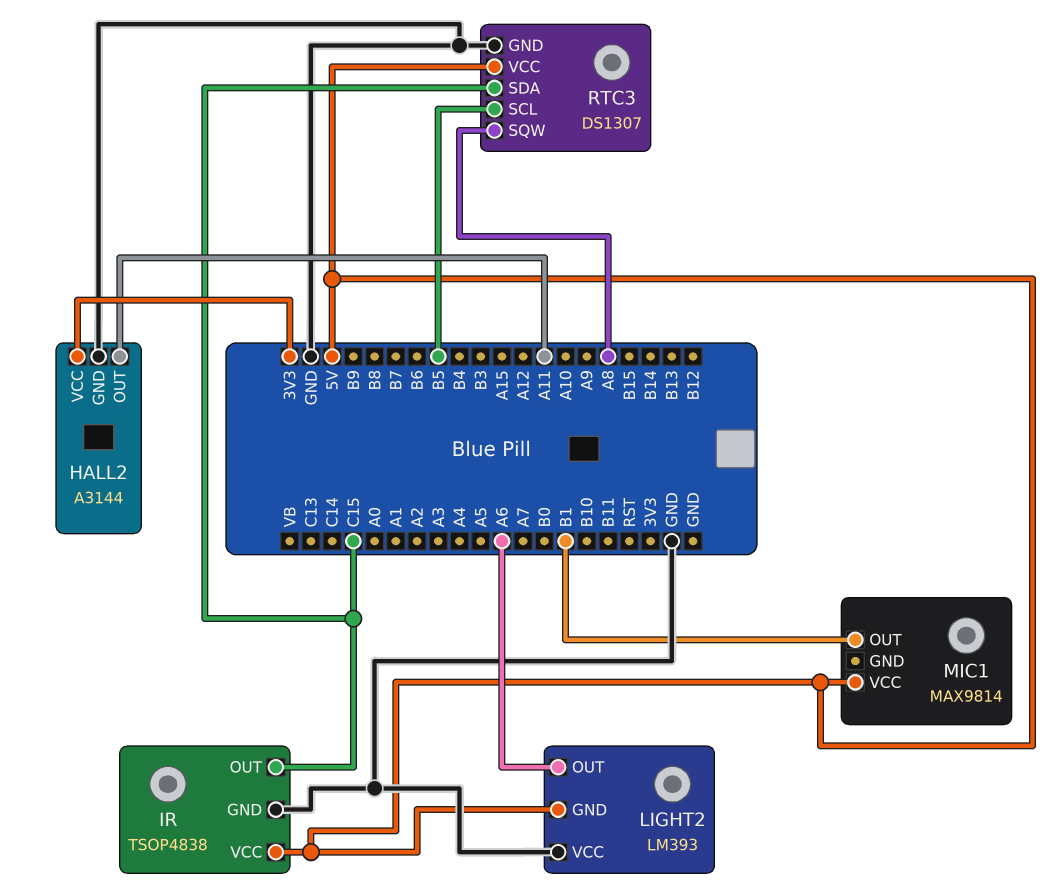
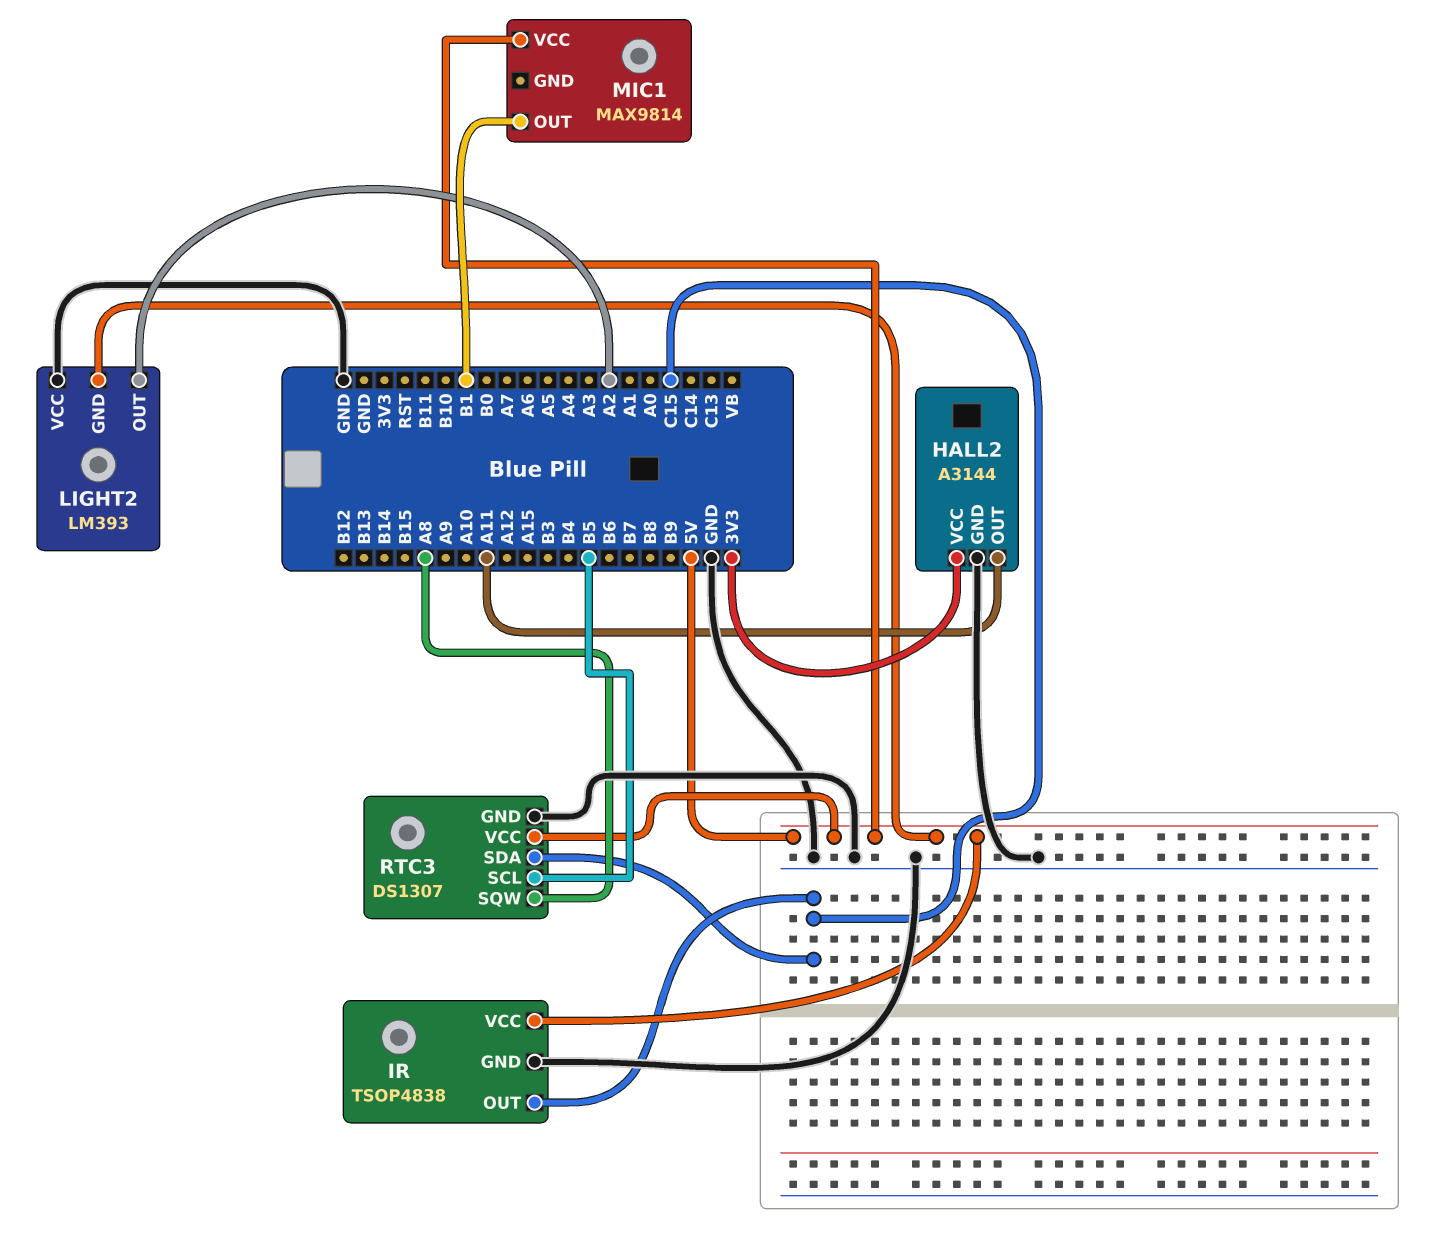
LIGHT2 pin OUT: A6 -> A2

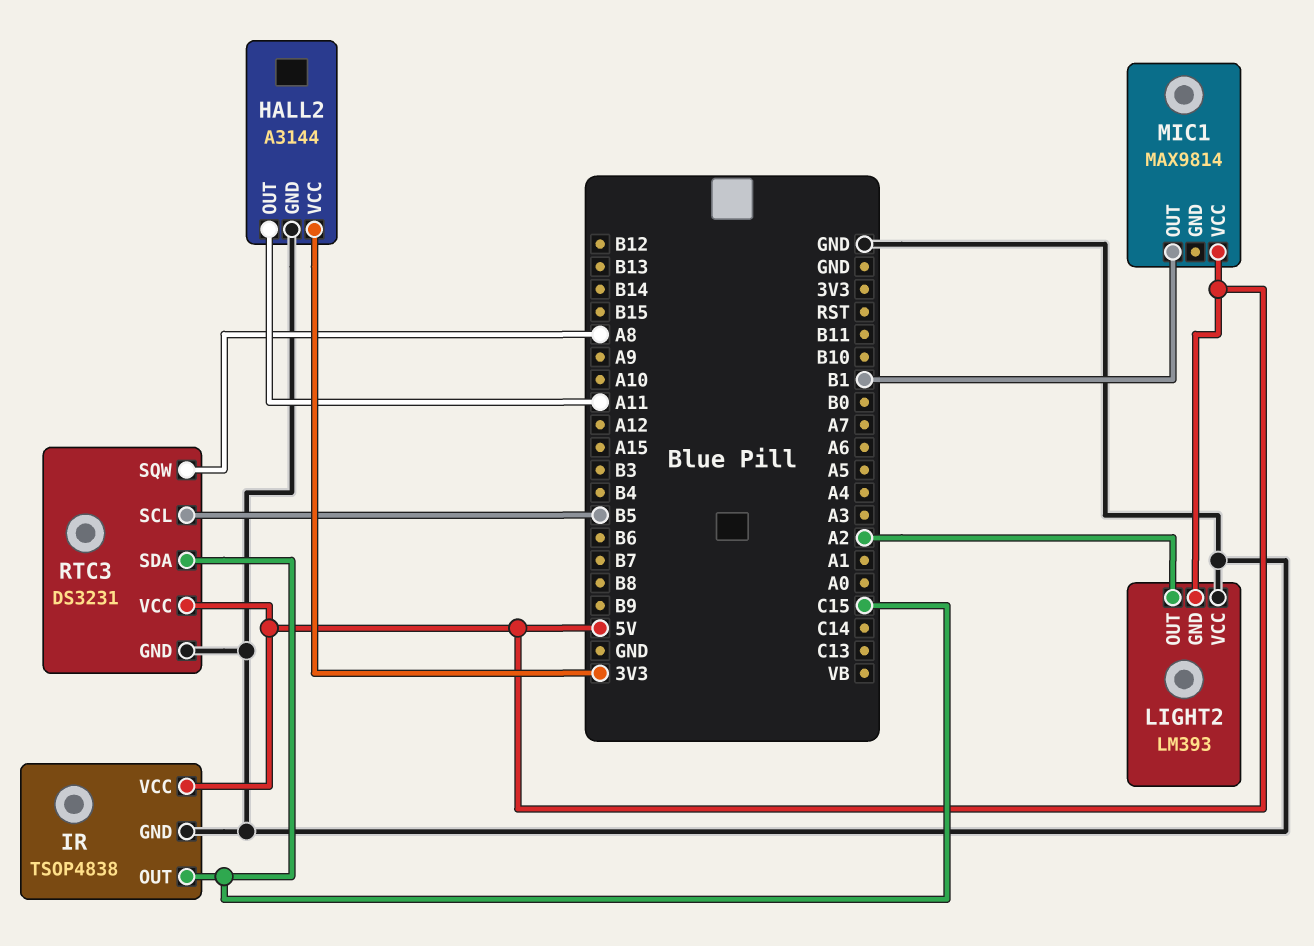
RTC3: DS1307 -> DS3231

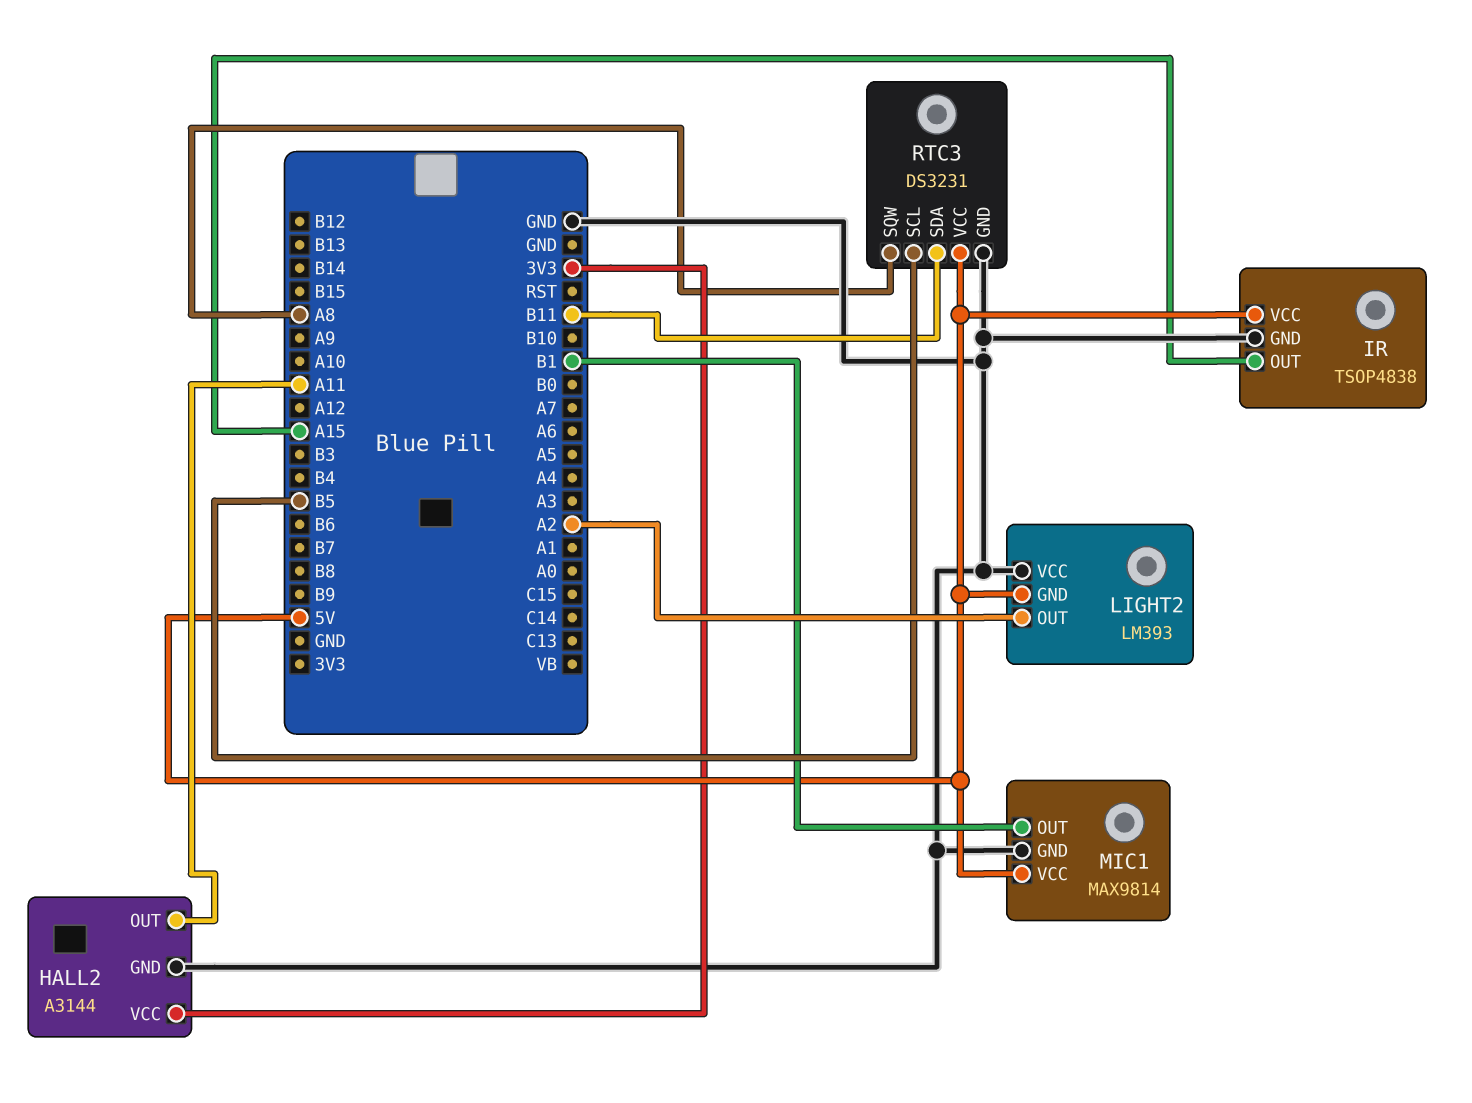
IR pin OUT: C15 -> A15
MIC1 pin GND: none -> GND
RTC3 pin SDA: C15 -> B11

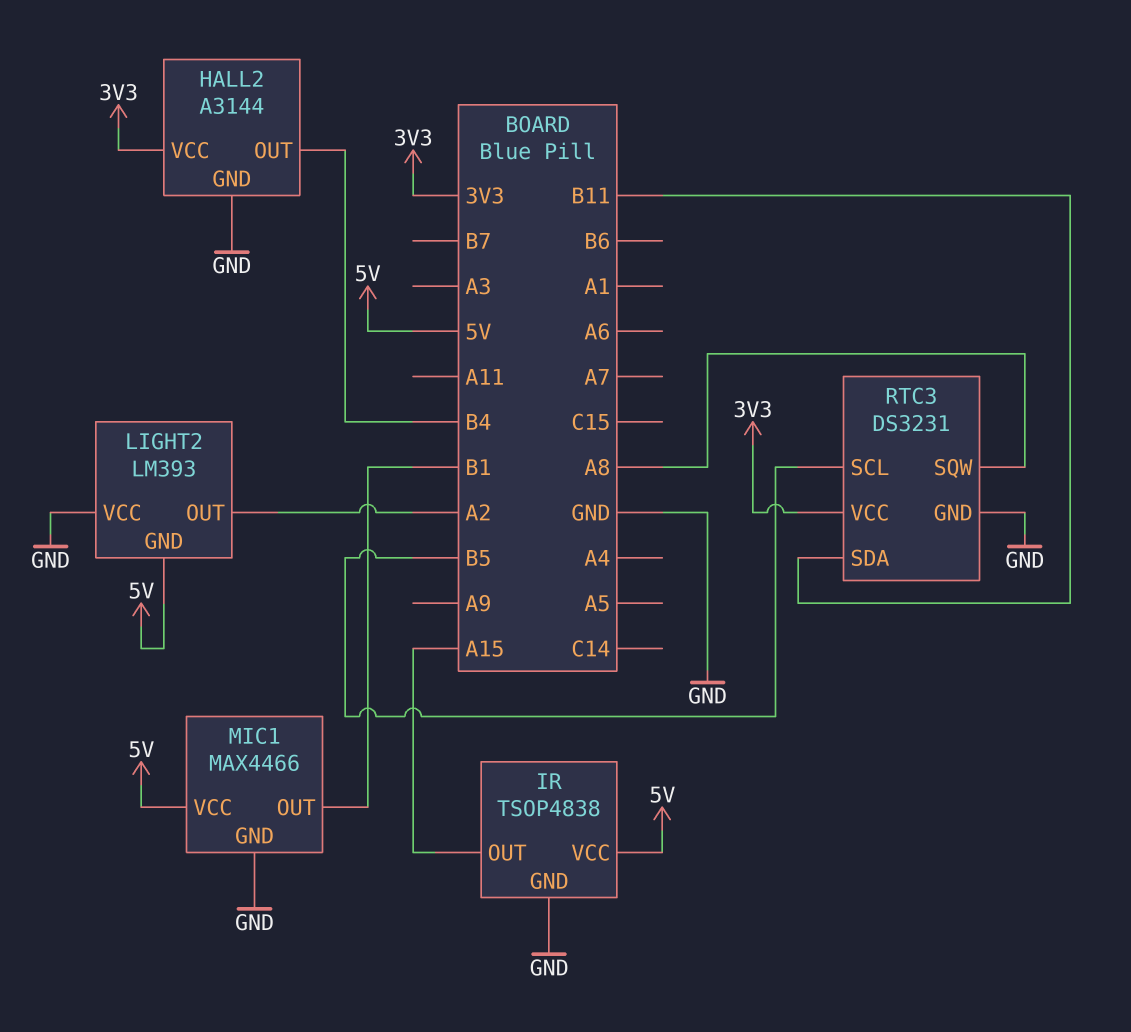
HALL2 pin OUT: A11 -> B4
MIC1: MAX9814 -> MAX4466
RTC3 pin VCC: 5V -> 3V3

